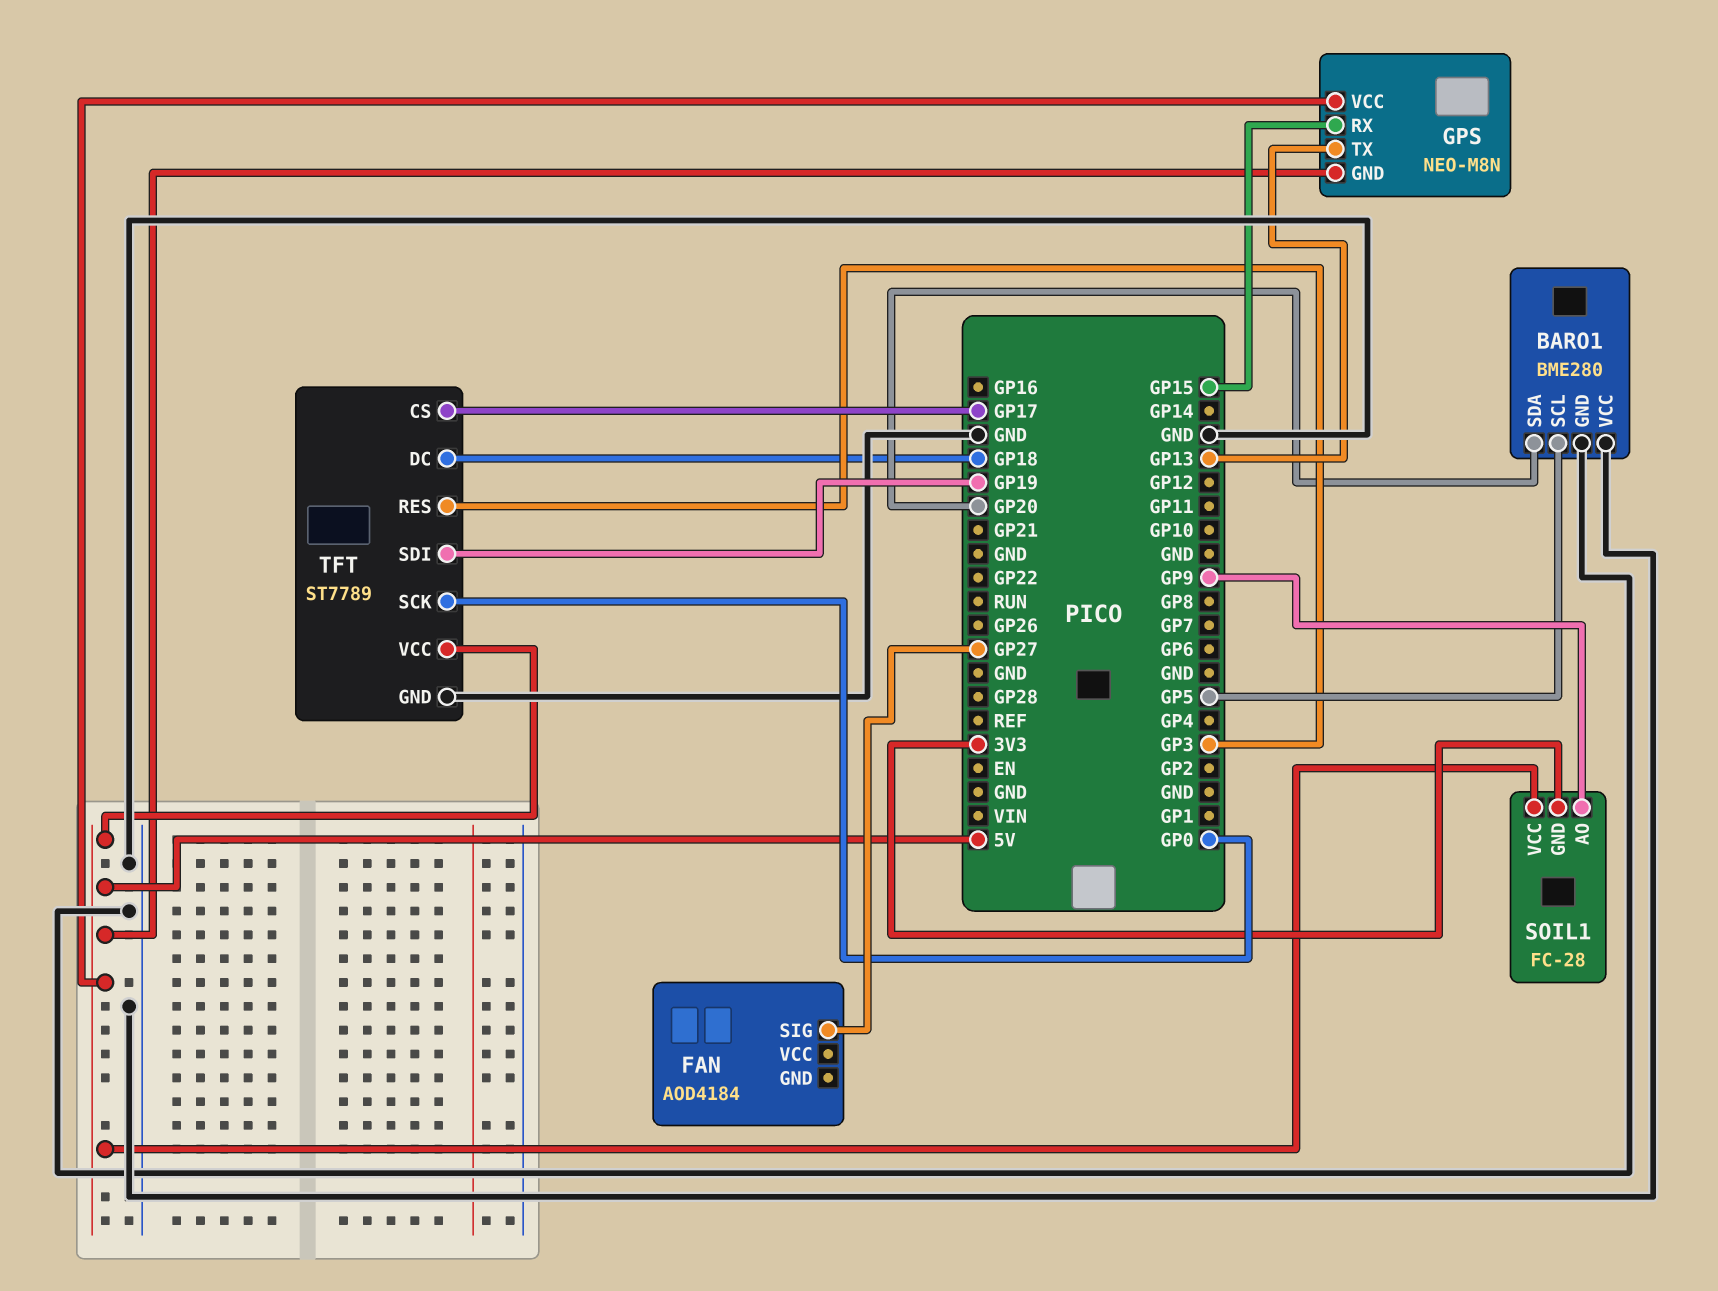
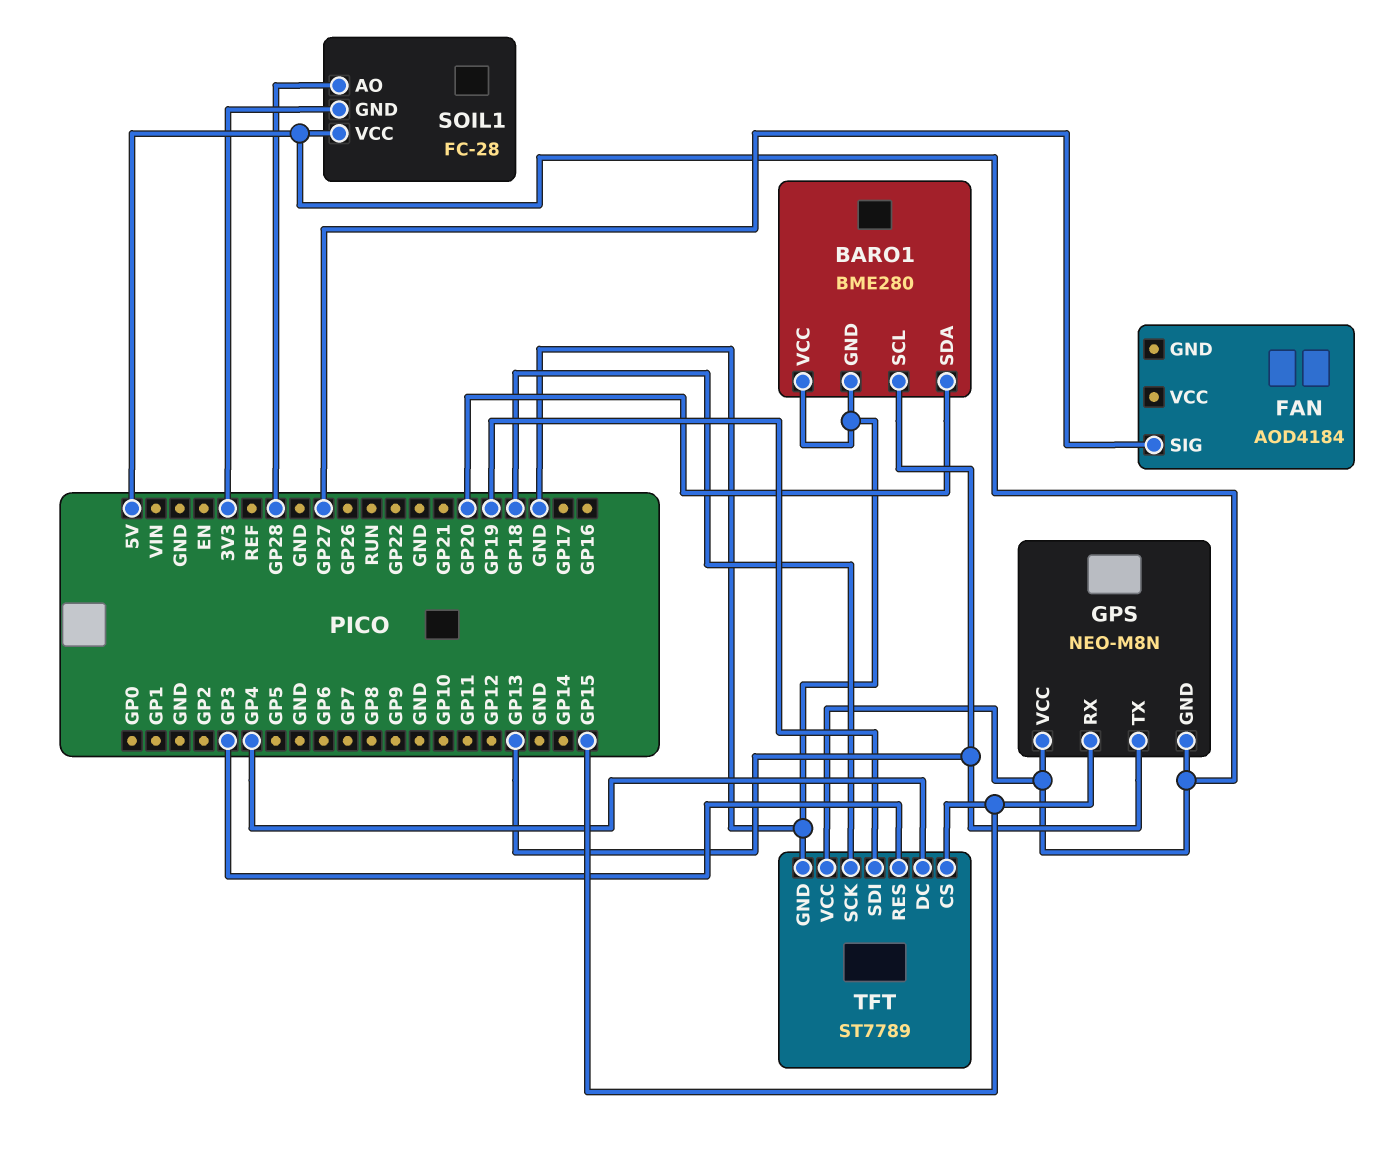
BARO1 pin SCL: GP5 -> GP13
SOIL1 pin AO: GP9 -> GP28
TFT pin CS: GP17 -> GP15
TFT pin DC: GP18 -> GP4
TFT pin SCK: GP0 -> GP18

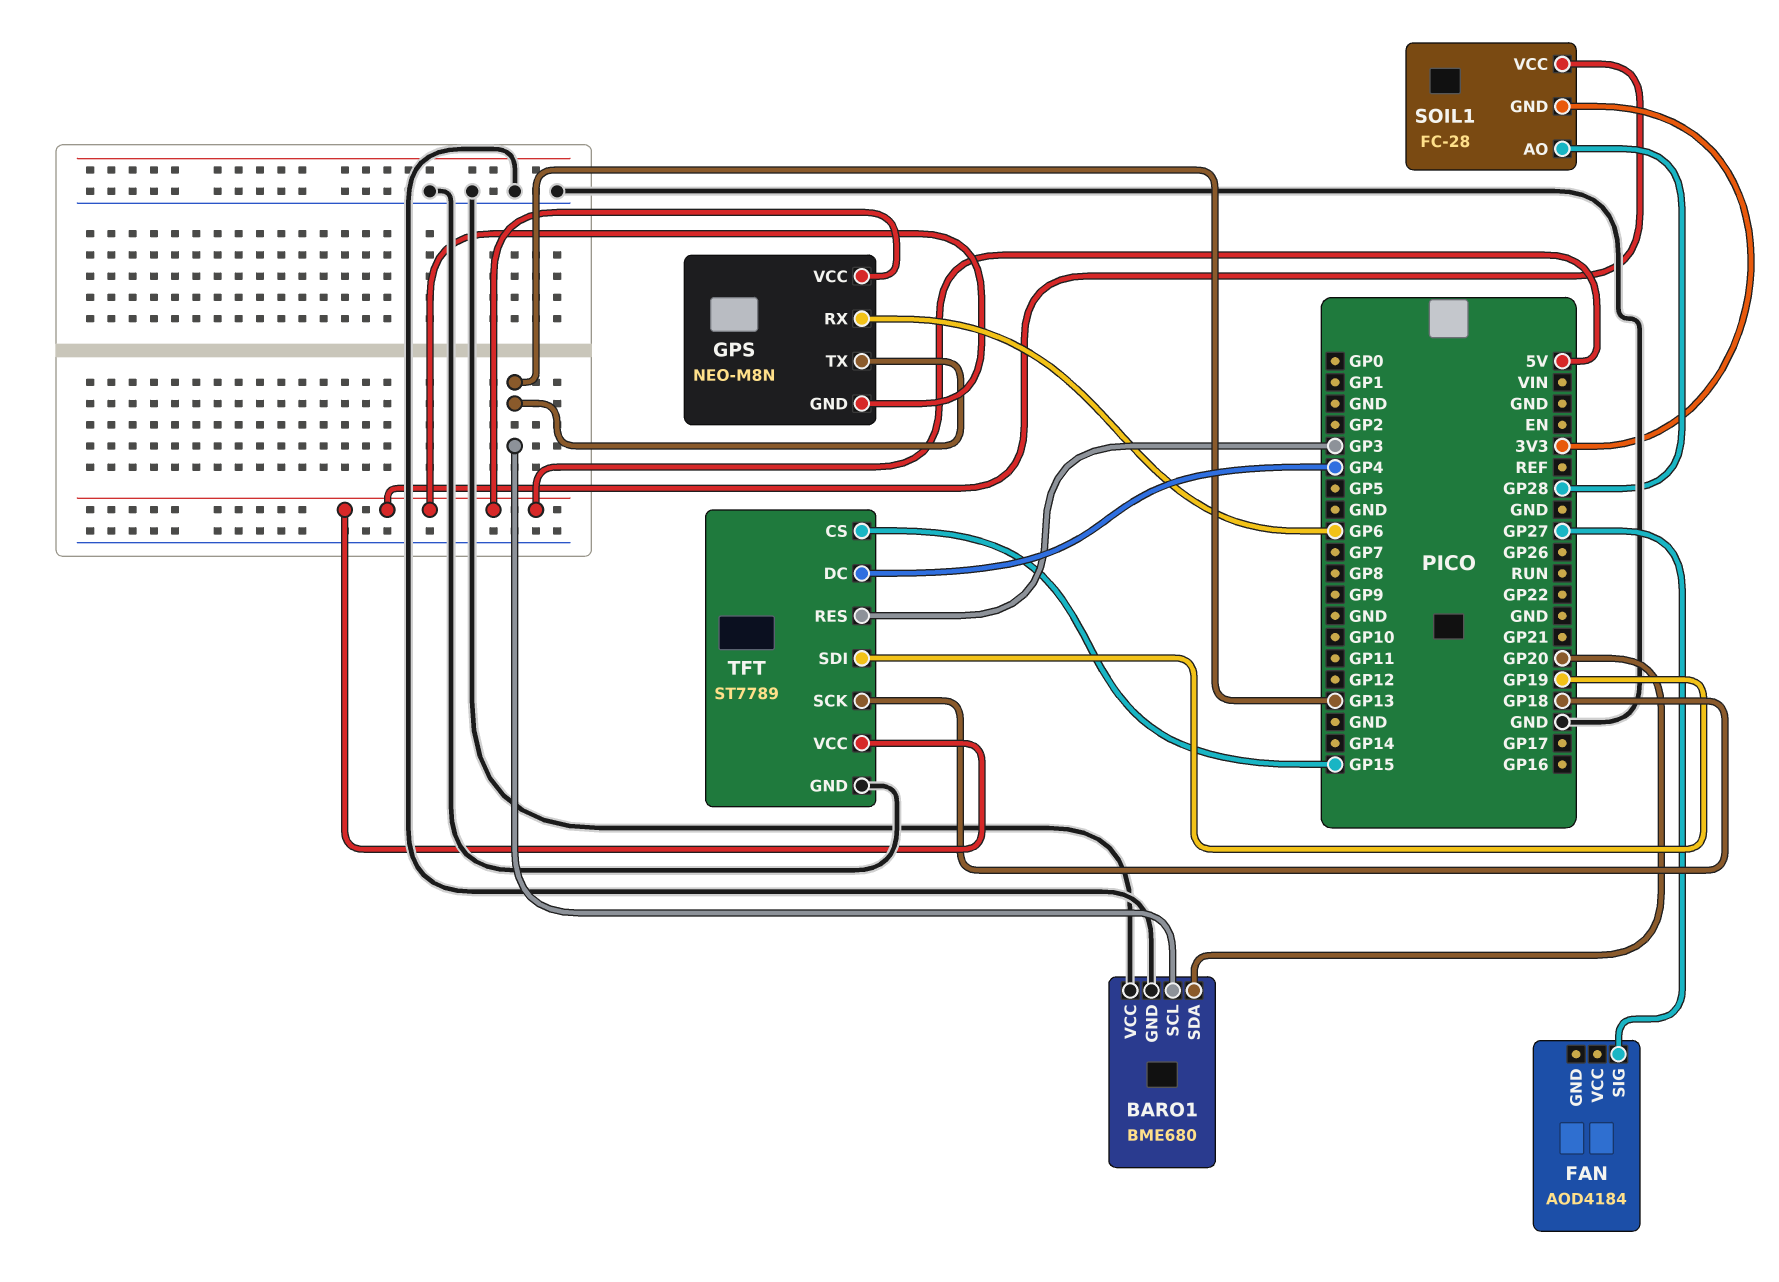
BARO1: BME280 -> BME680
GPS pin RX: GP15 -> GP6

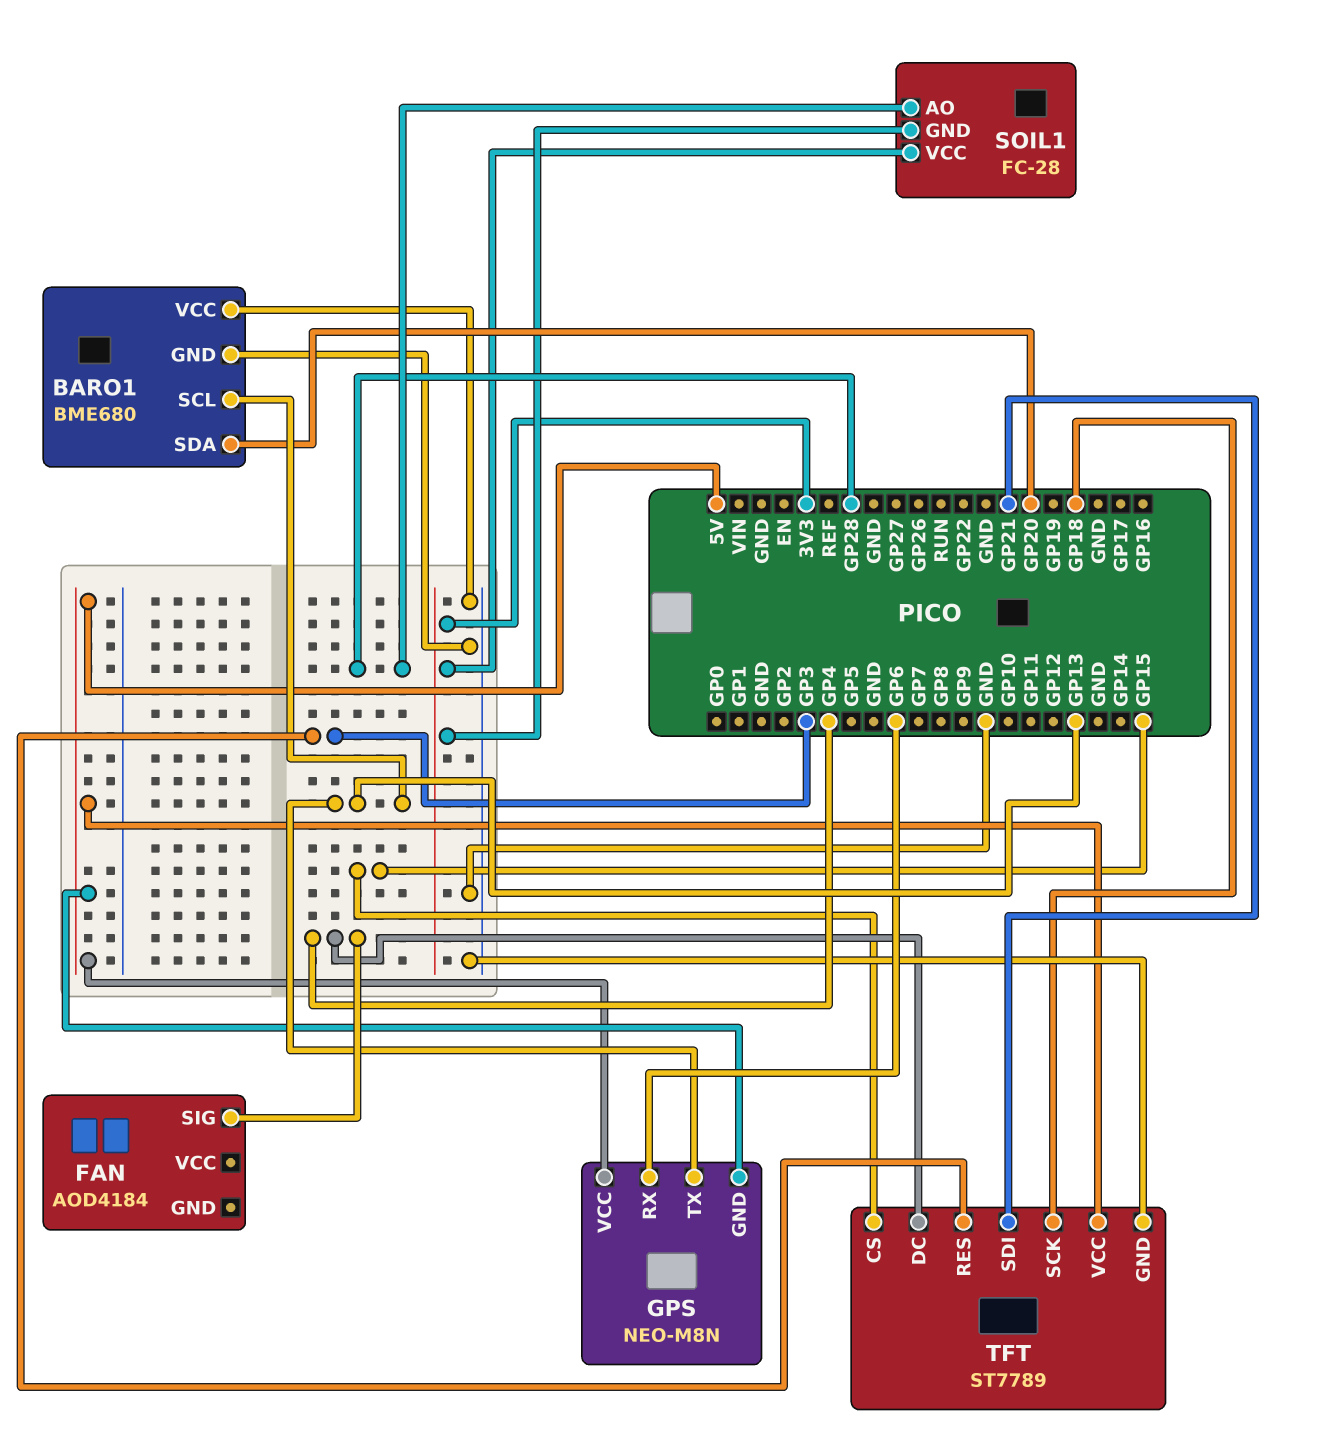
FAN pin SIG: GP27 -> GP4
SOIL1 pin VCC: 5V -> 3V3
TFT pin SDI: GP19 -> GP21

